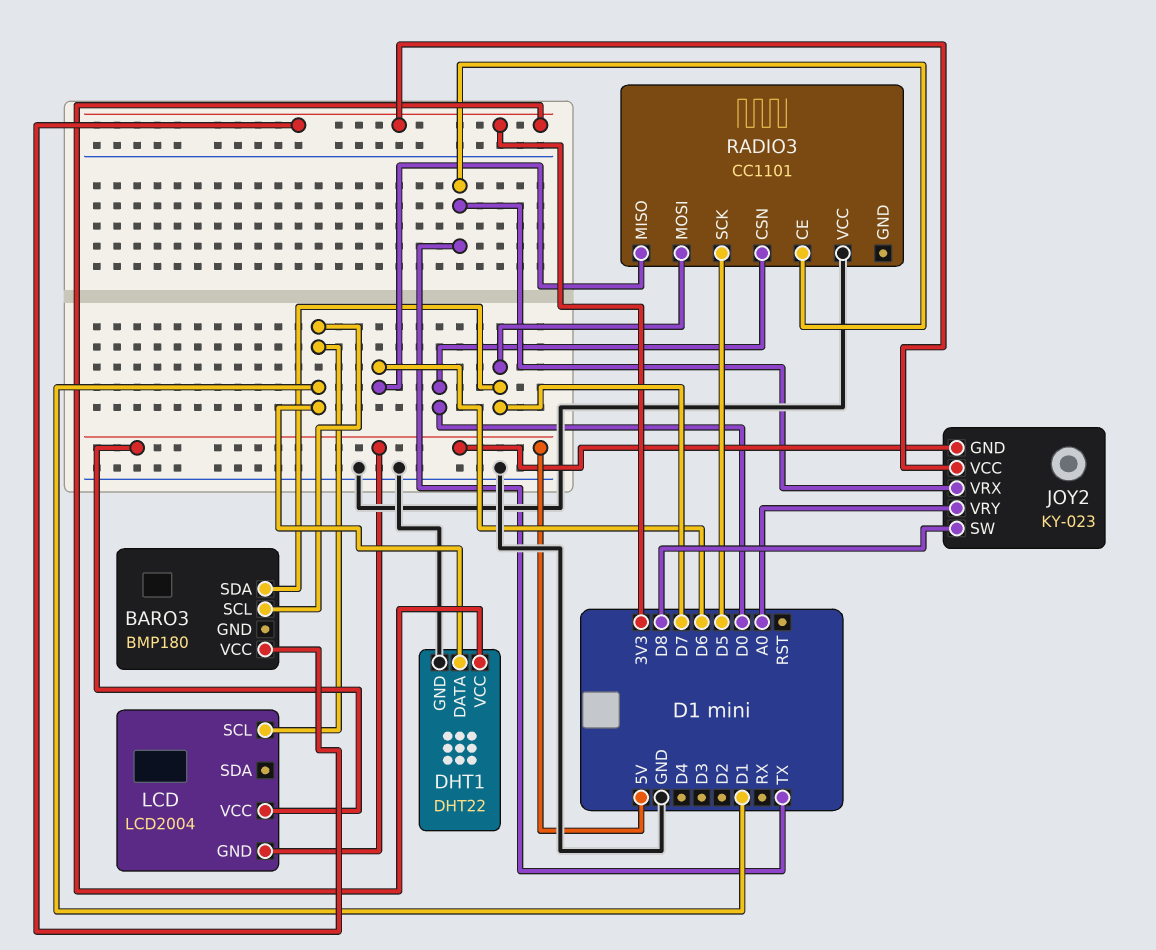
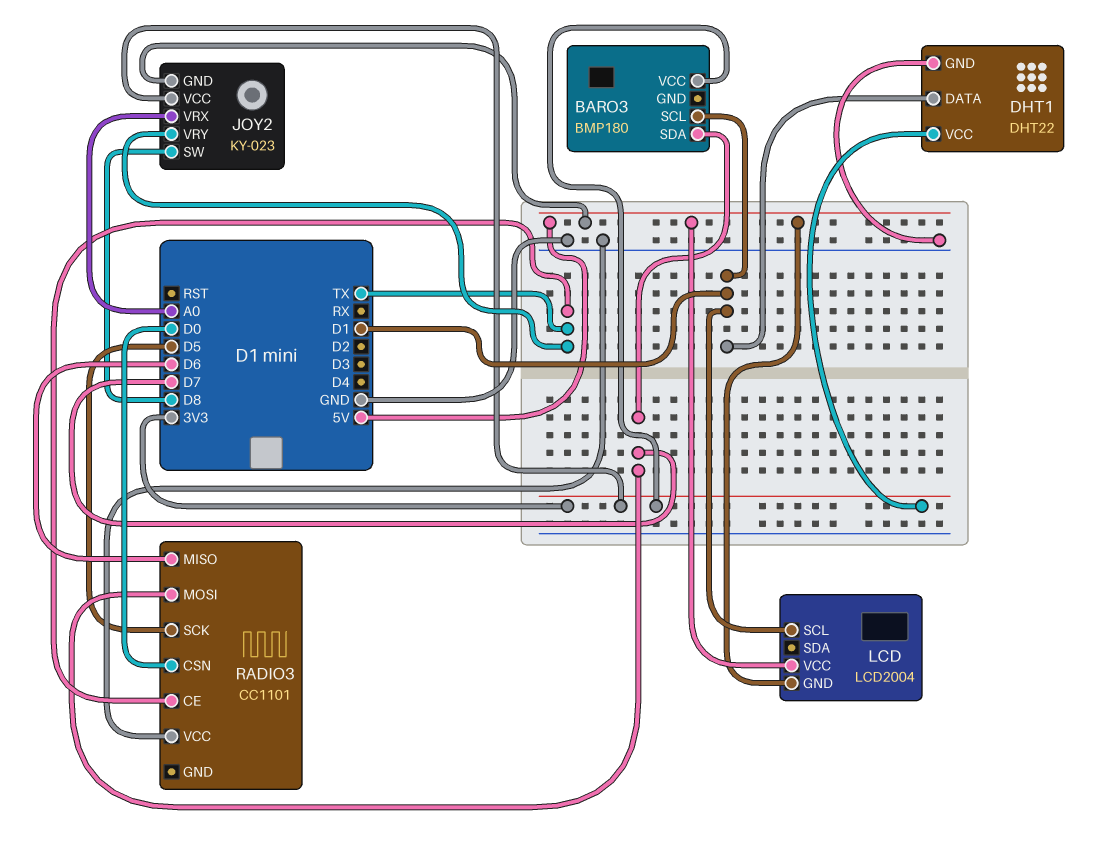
JOY2 pin VRX: TX -> A0
JOY2 pin VRY: A0 -> TX

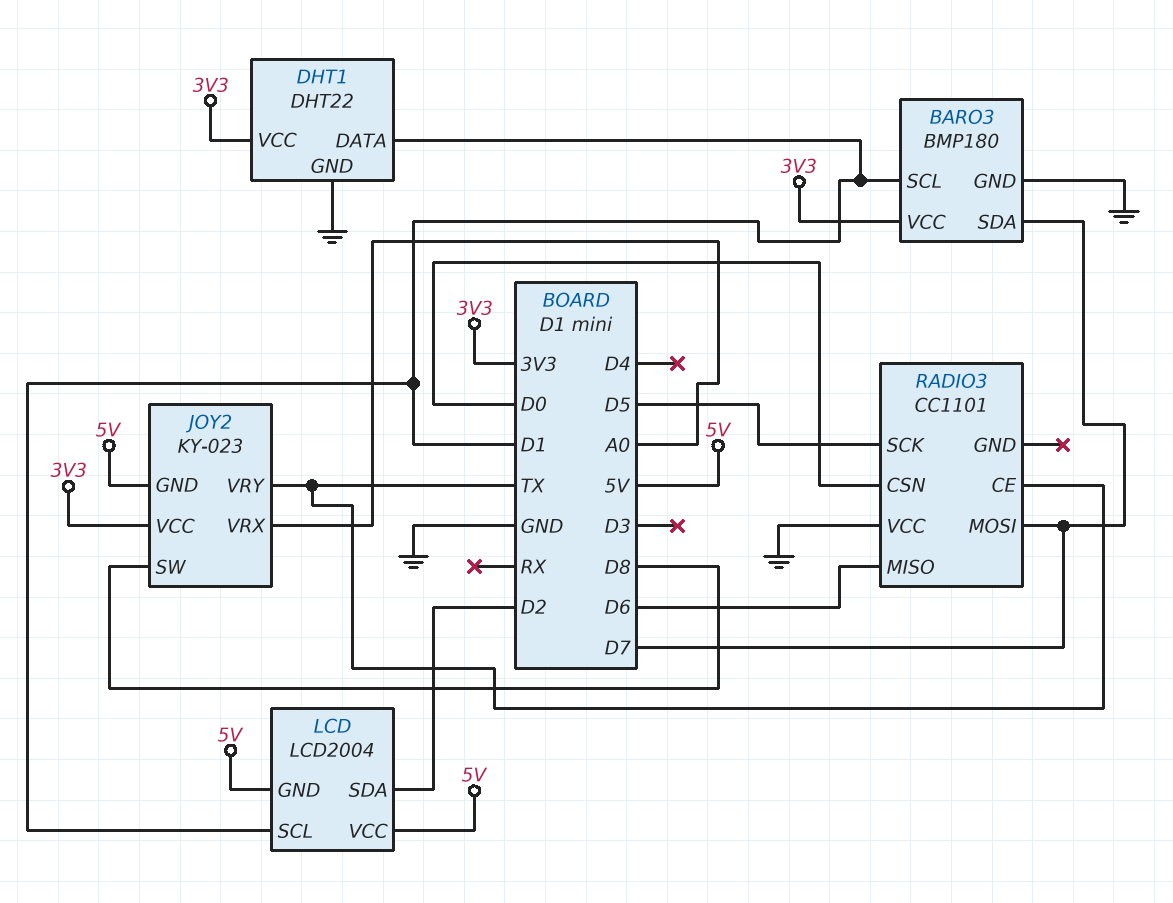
BARO3 pin GND: none -> GND
LCD pin SDA: none -> D2

